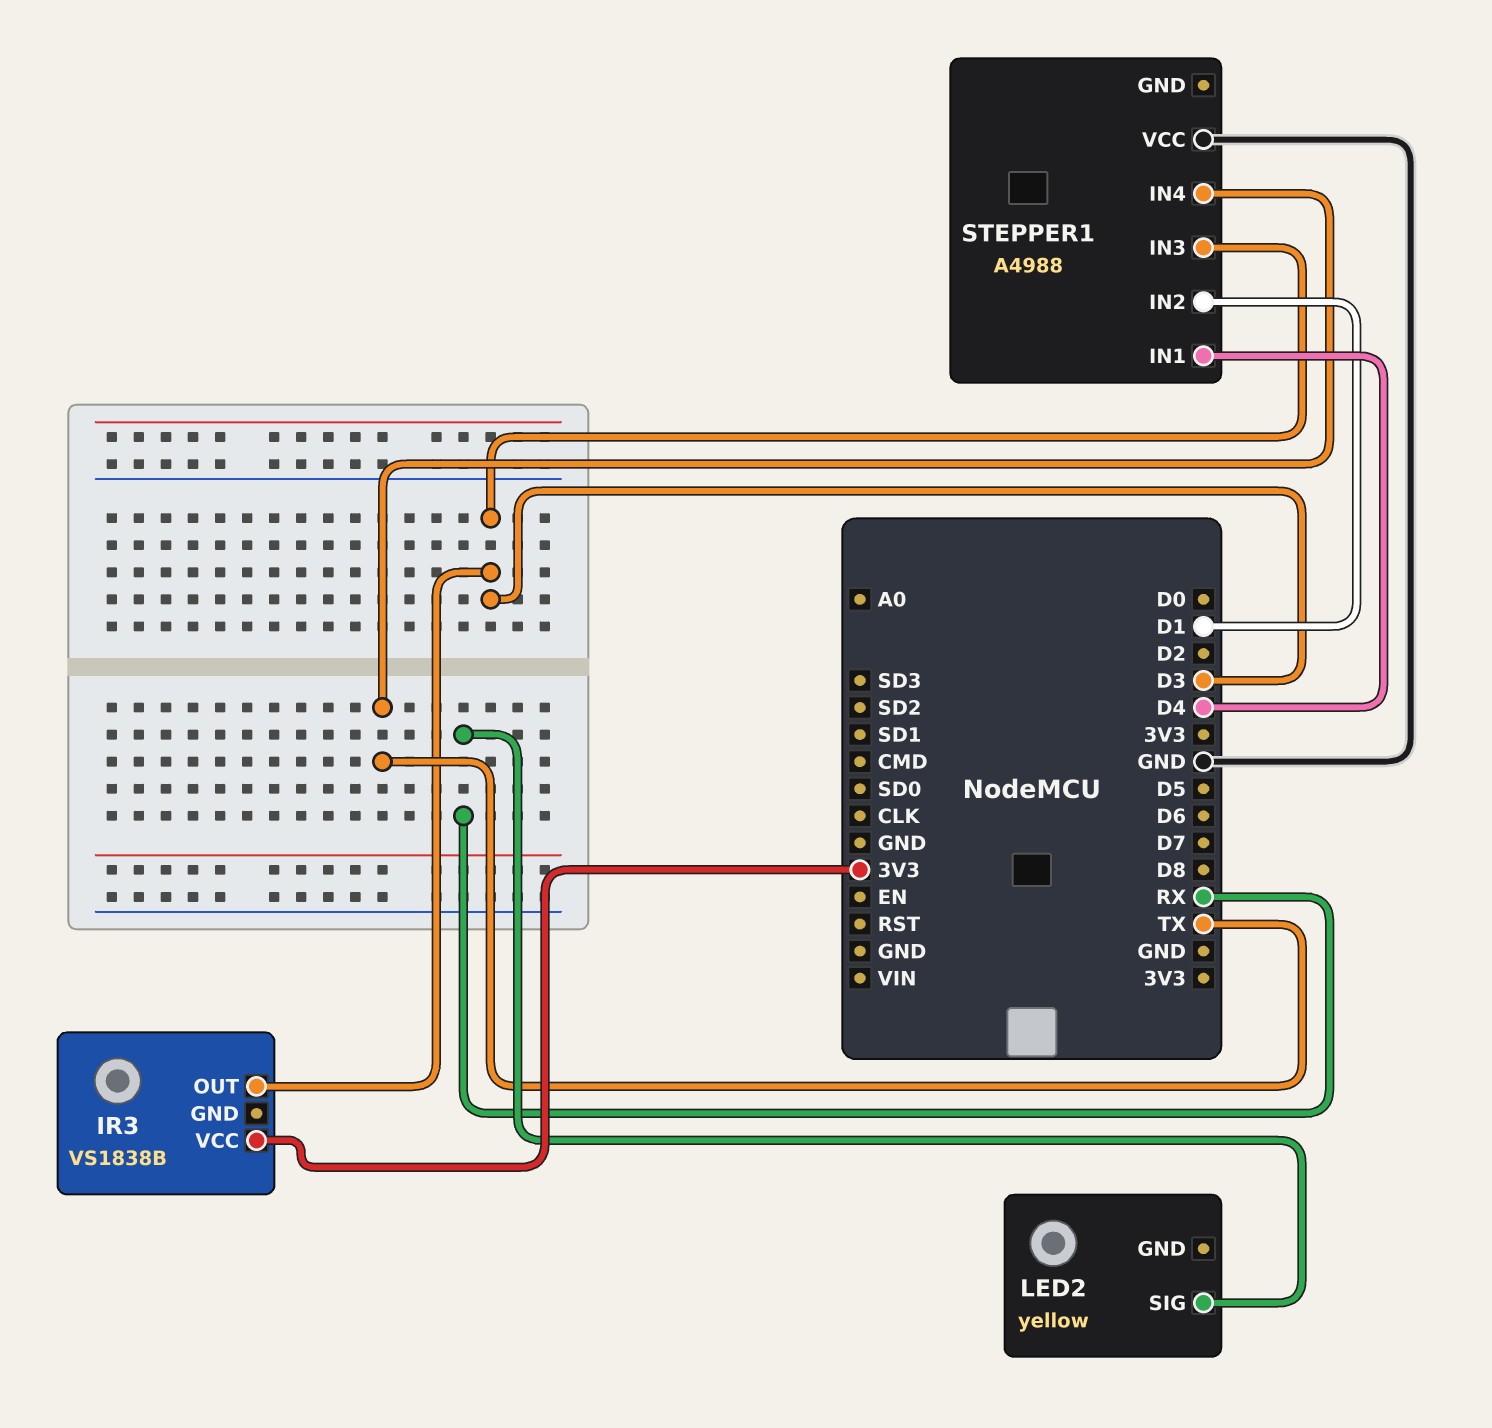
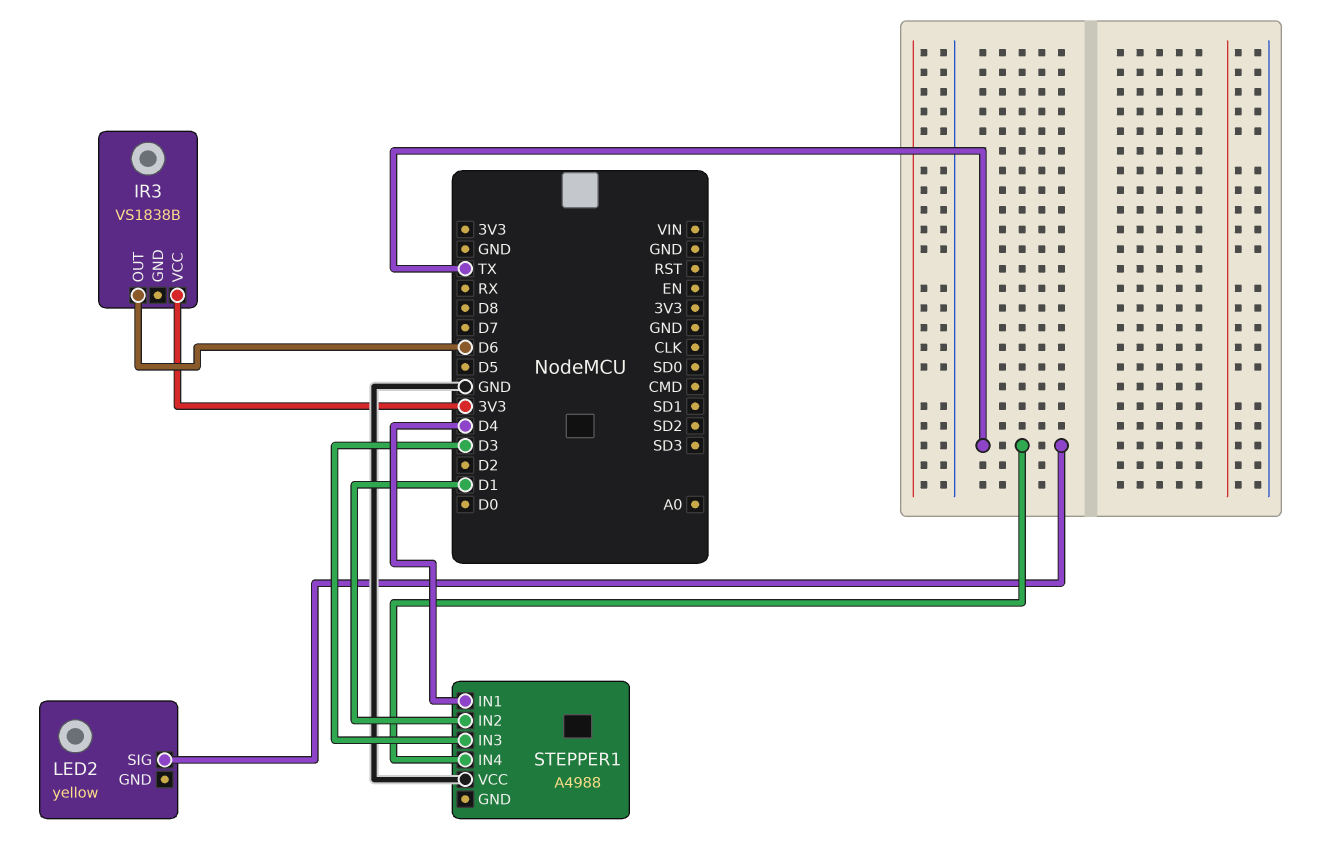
IR3 pin OUT: D3 -> D6
LED2 pin SIG: RX -> TX

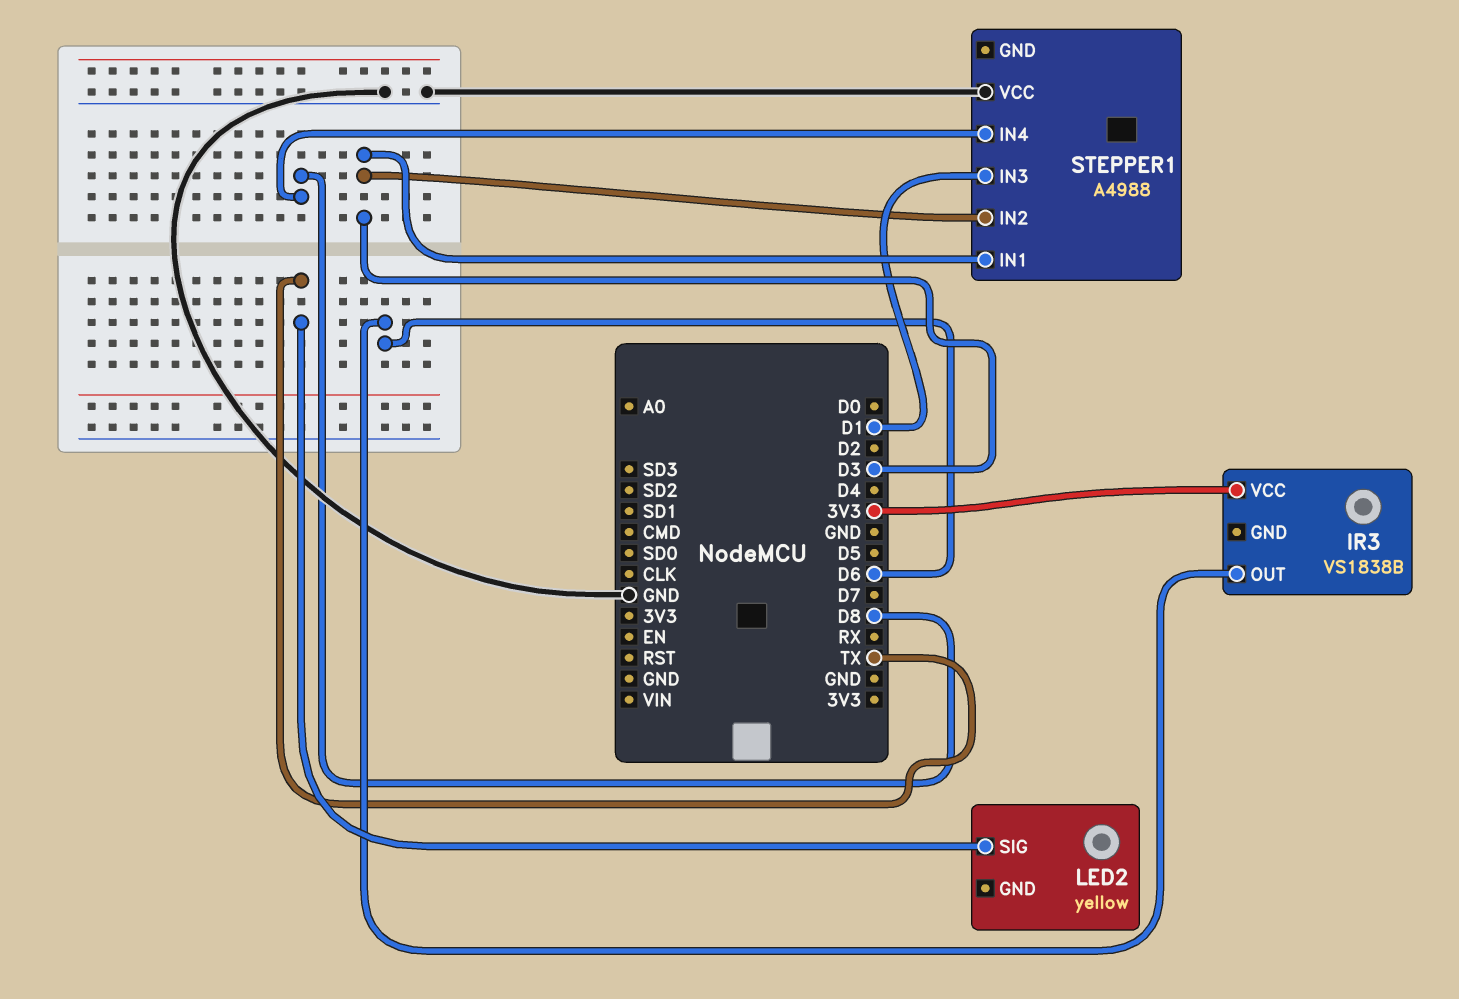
STEPPER1 pin IN1: D4 -> D3
STEPPER1 pin IN2: D1 -> D3
STEPPER1 pin IN3: D3 -> D1
STEPPER1 pin IN4: TX -> D8

